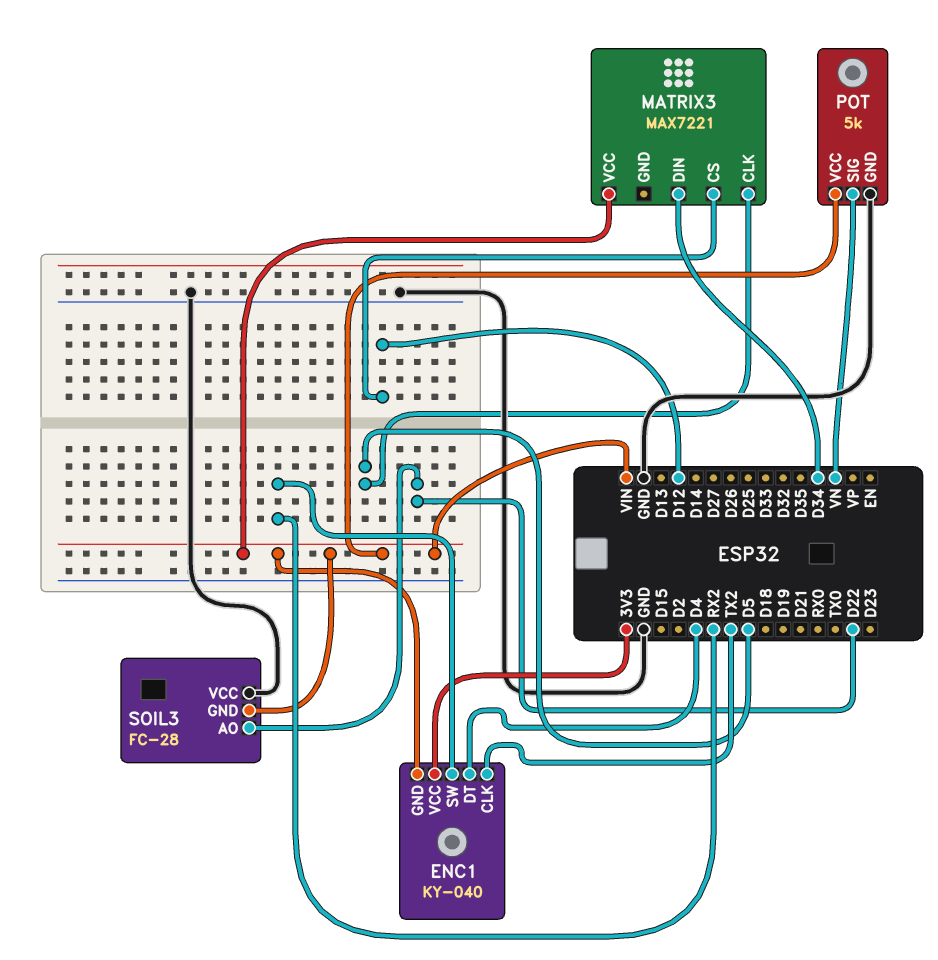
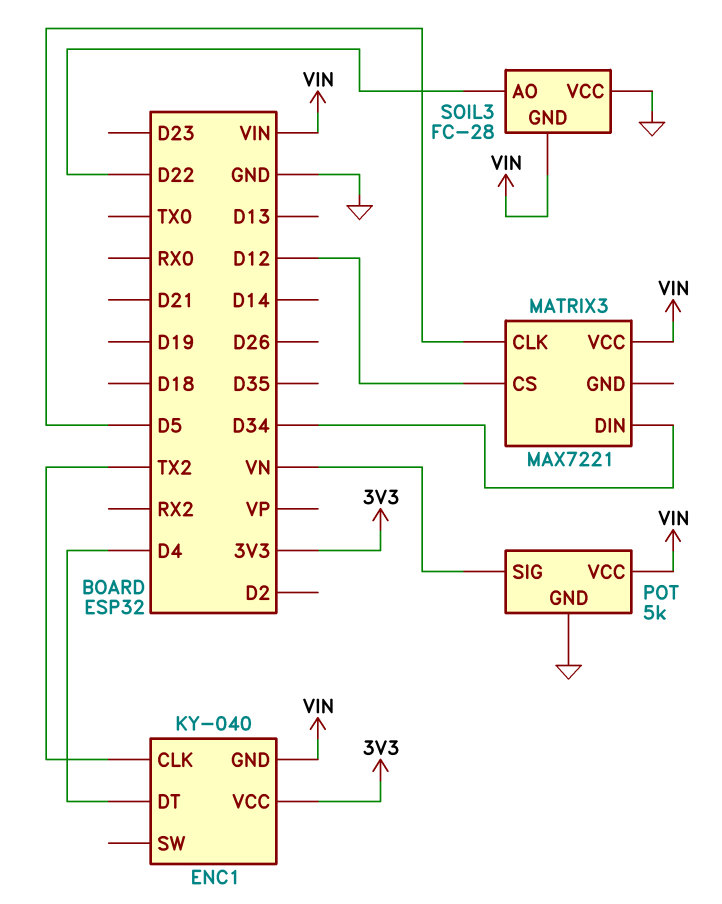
ENC1 pin SW: RX2 -> none

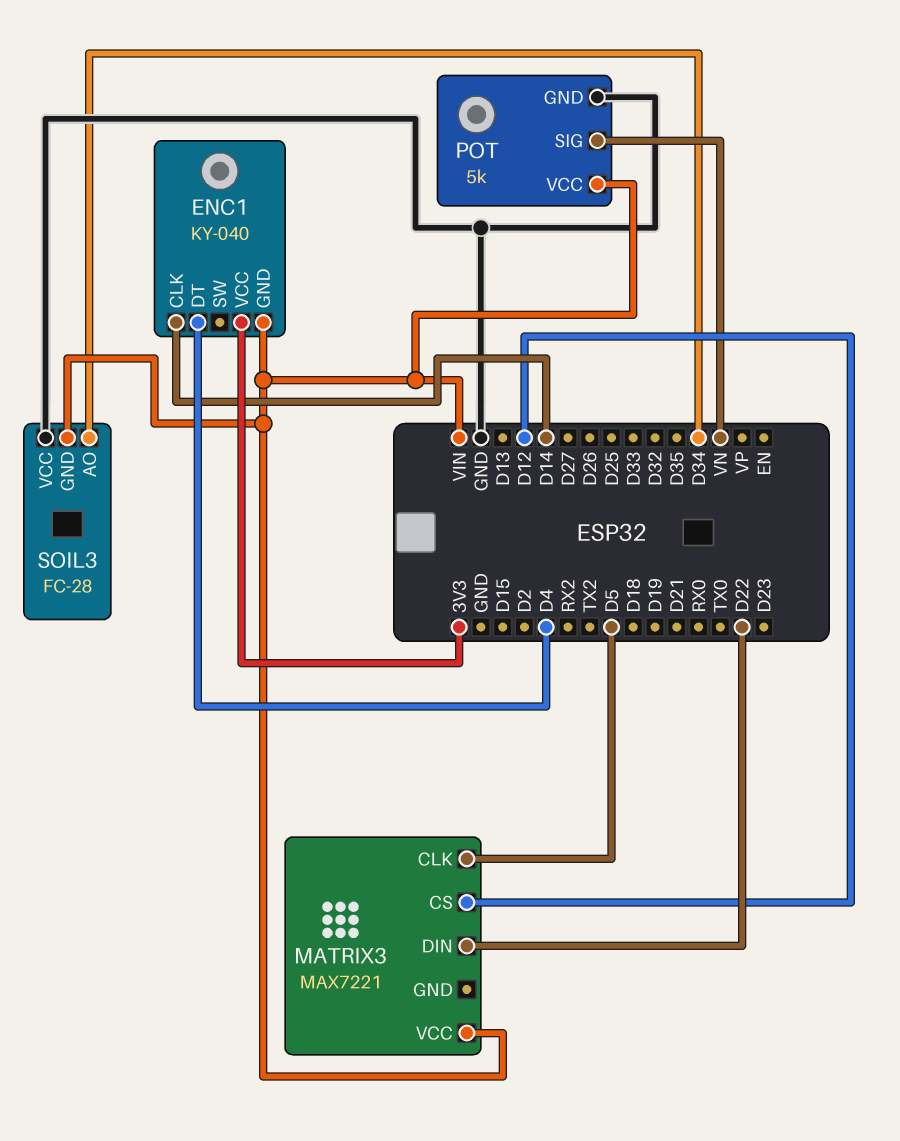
ENC1 pin CLK: TX2 -> D14
MATRIX3 pin DIN: D34 -> D22
SOIL3 pin AO: D22 -> D34

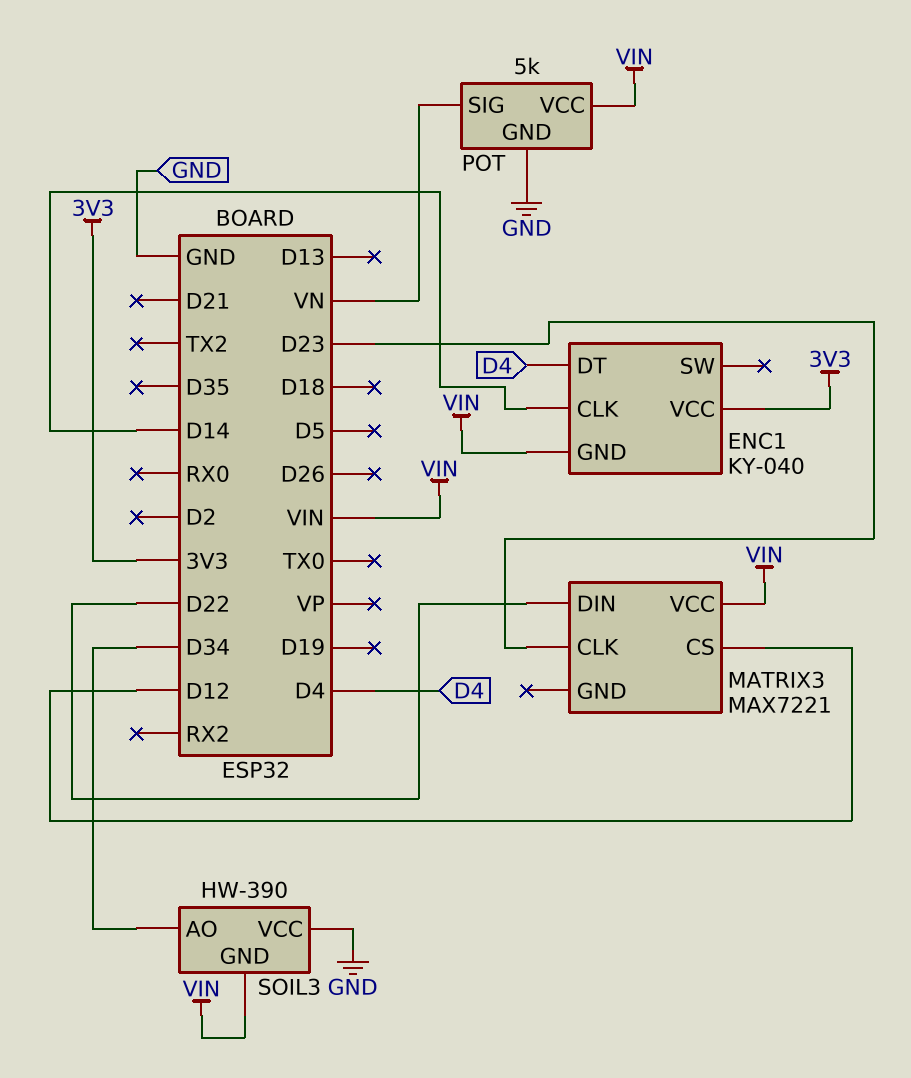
MATRIX3 pin CLK: D5 -> D23
SOIL3: FC-28 -> HW-390

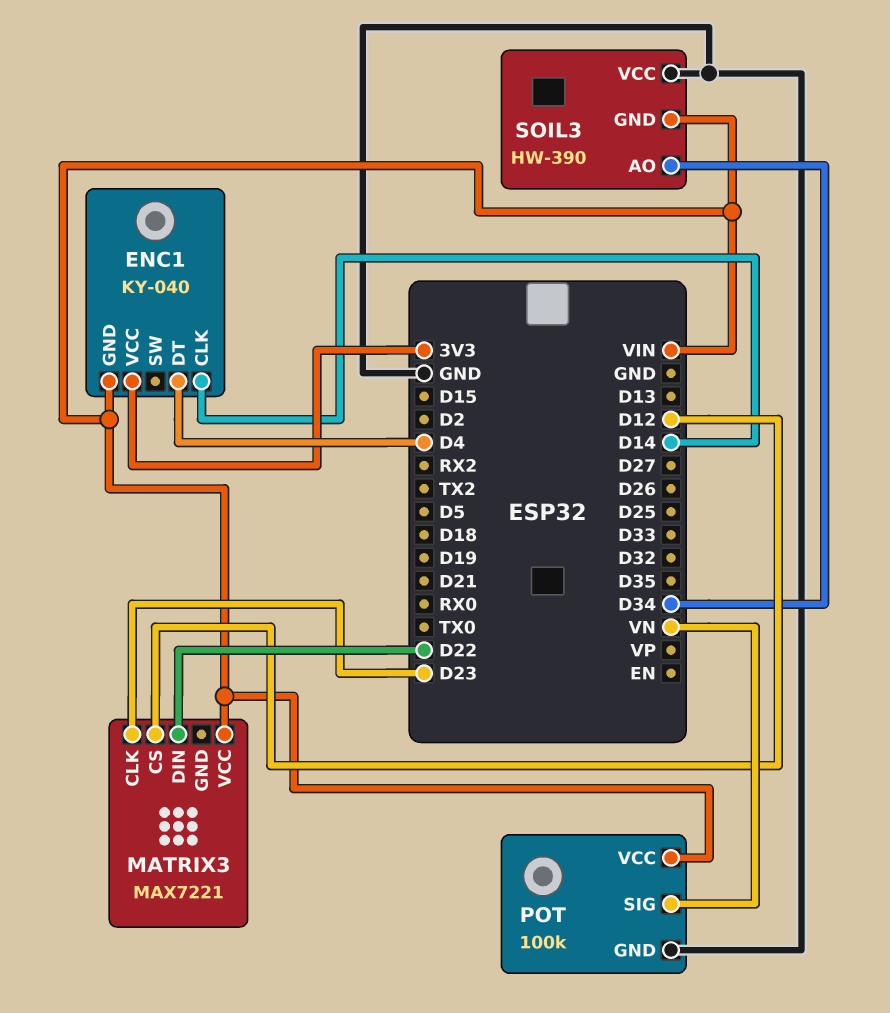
POT: 5k -> 100k

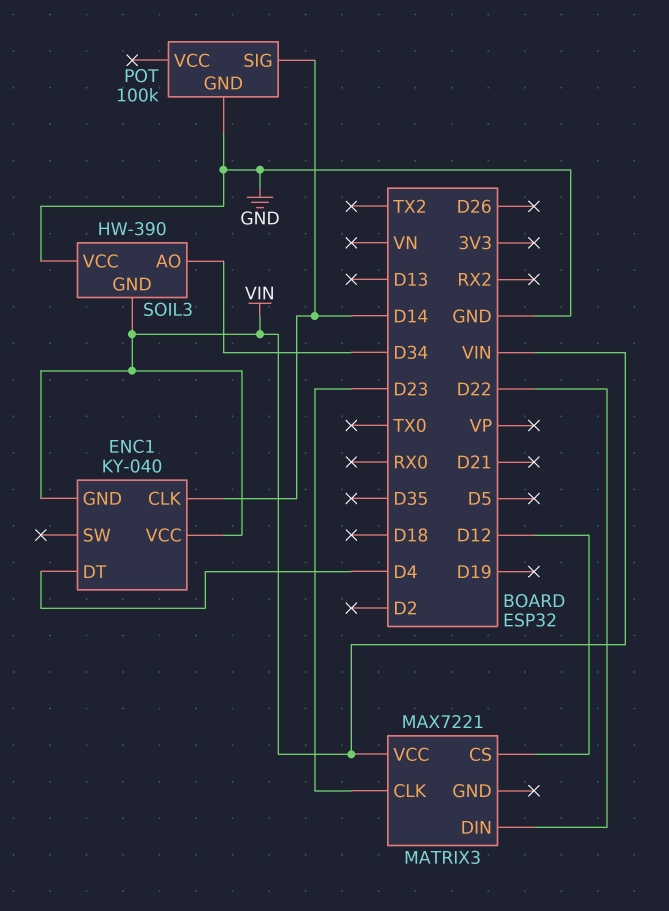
ENC1 pin VCC: 3V3 -> VIN
POT pin SIG: VN -> D14
POT pin VCC: VIN -> none

